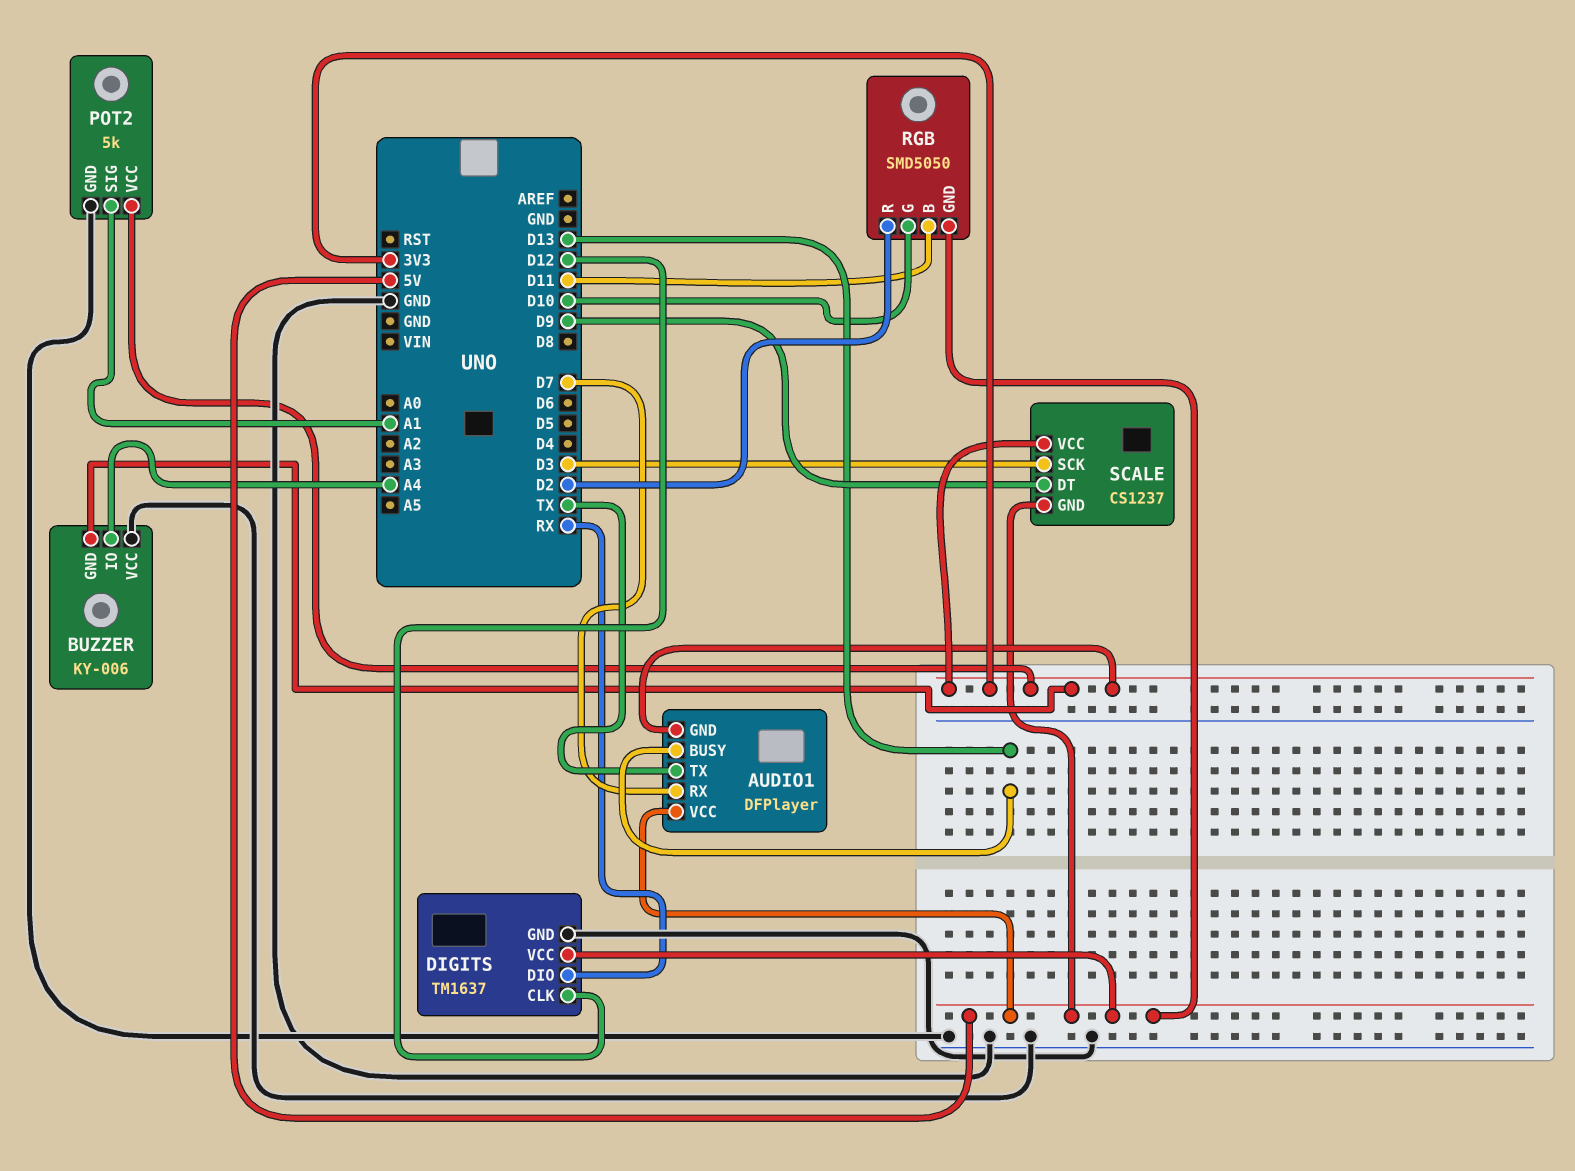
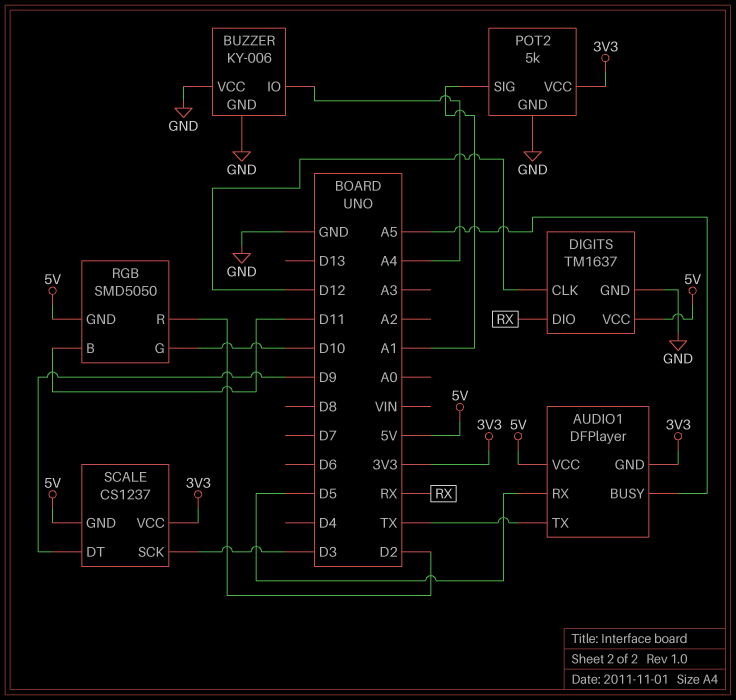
AUDIO1 pin BUSY: D13 -> A5
AUDIO1 pin RX: D7 -> D5
BUZZER pin GND: 3V3 -> GND

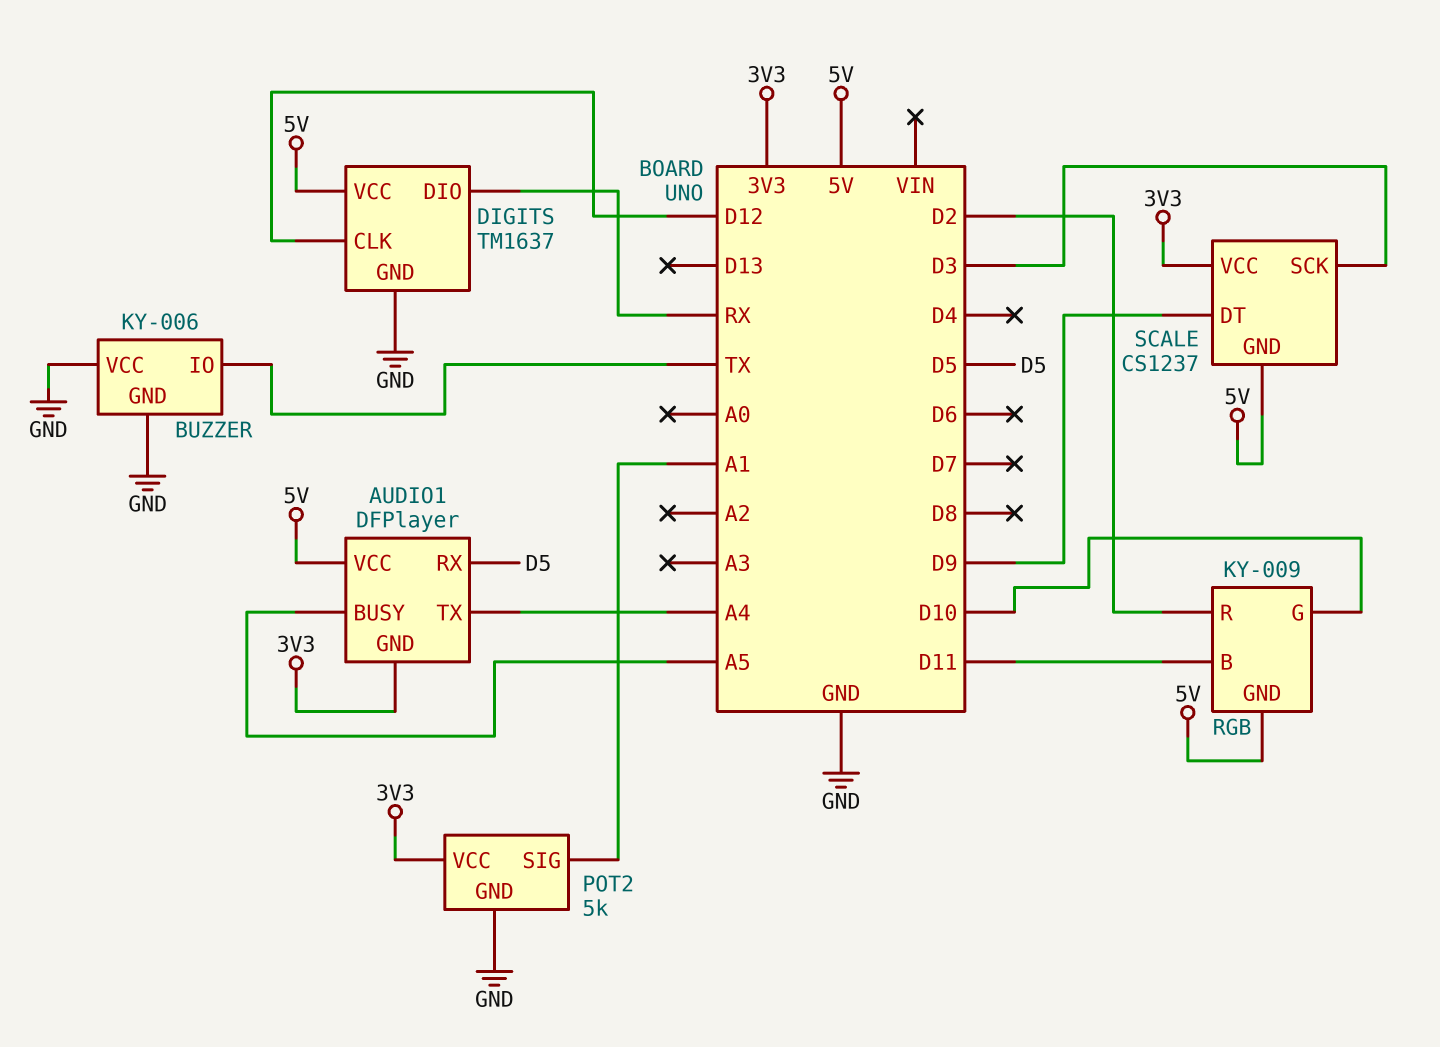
AUDIO1 pin TX: TX -> A4
BUZZER pin IO: A4 -> TX
RGB: SMD5050 -> KY-009

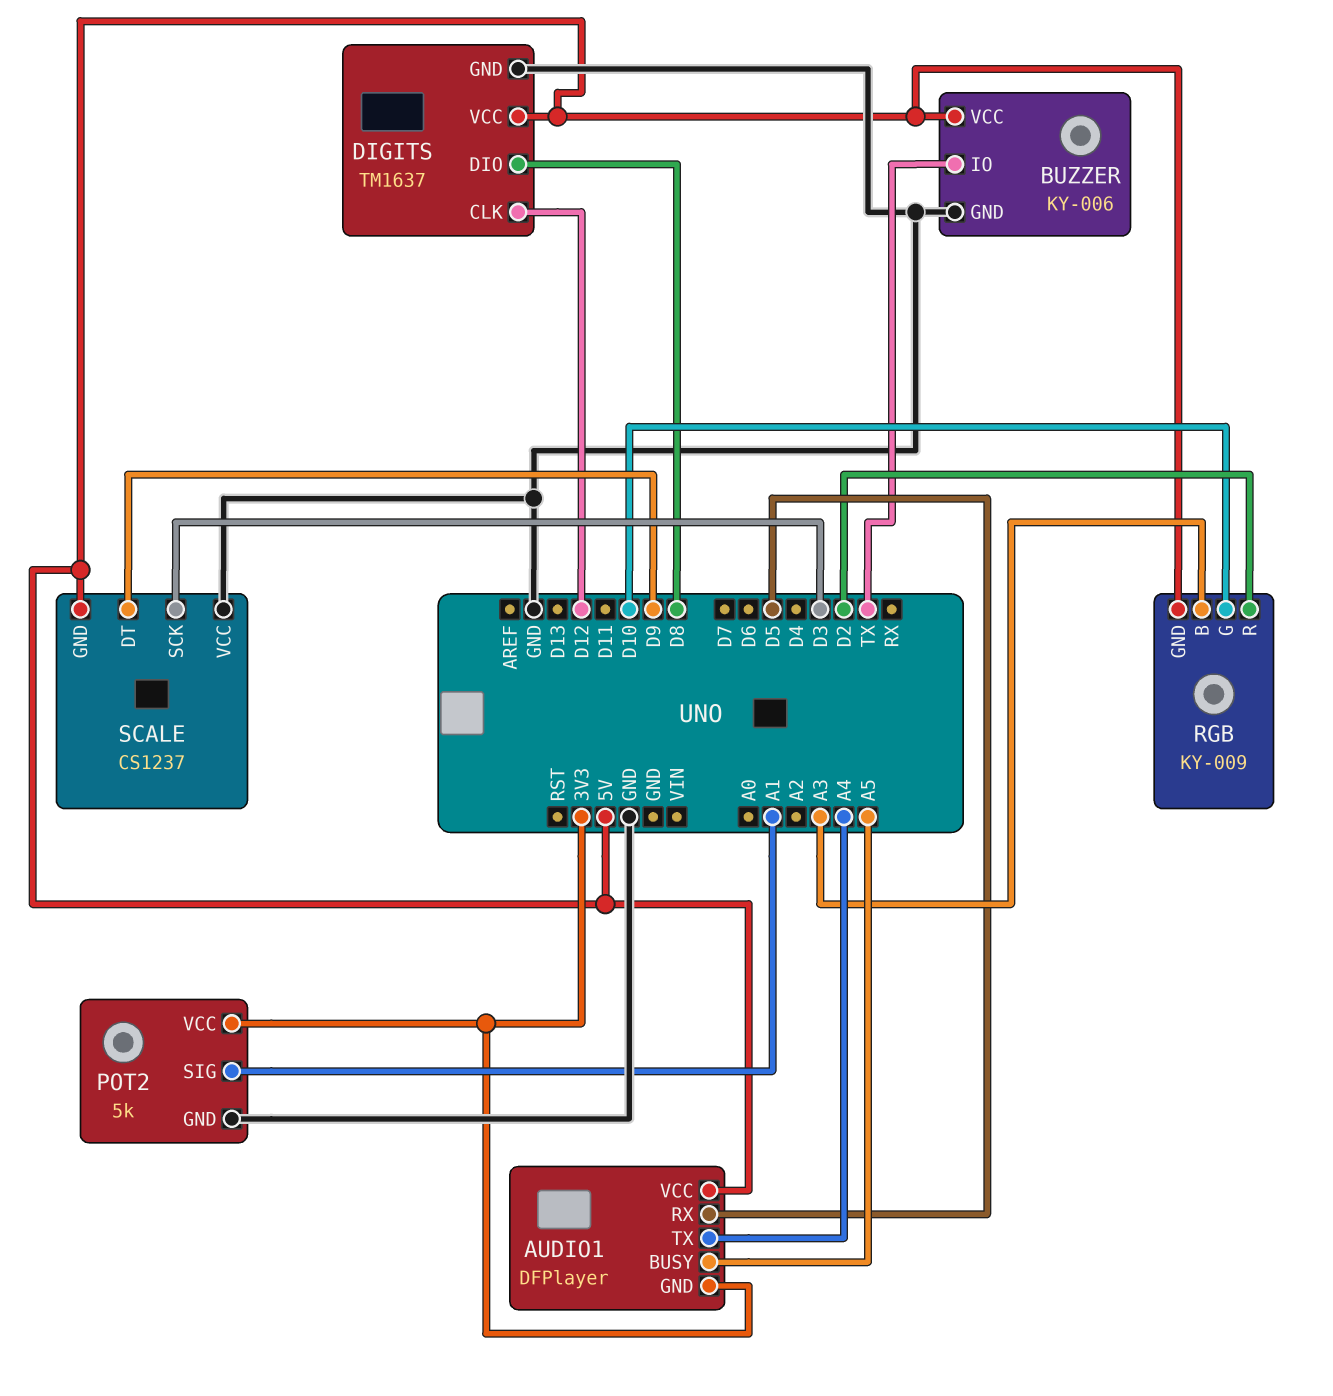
BUZZER pin VCC: GND -> 5V
DIGITS pin DIO: RX -> D8
RGB pin B: D11 -> A3
SCALE pin VCC: 3V3 -> GND

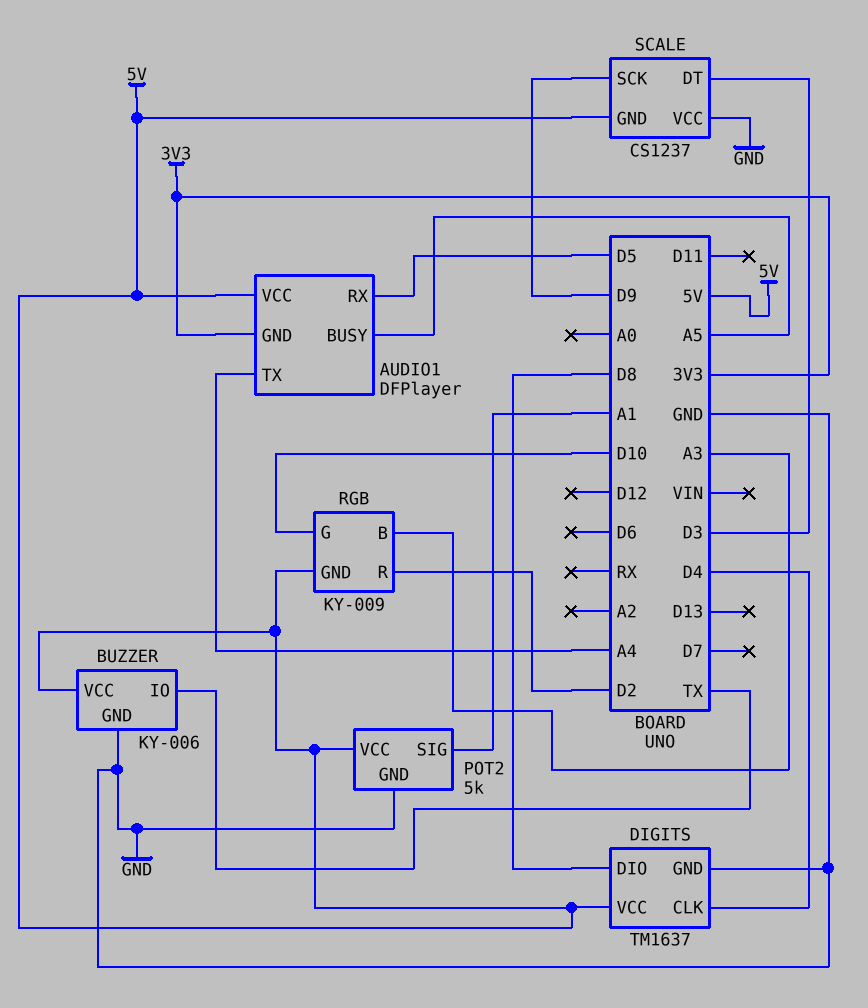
DIGITS pin CLK: D12 -> D4
POT2 pin VCC: 3V3 -> 5V
SCALE pin DT: D9 -> D3
SCALE pin SCK: D3 -> D9

